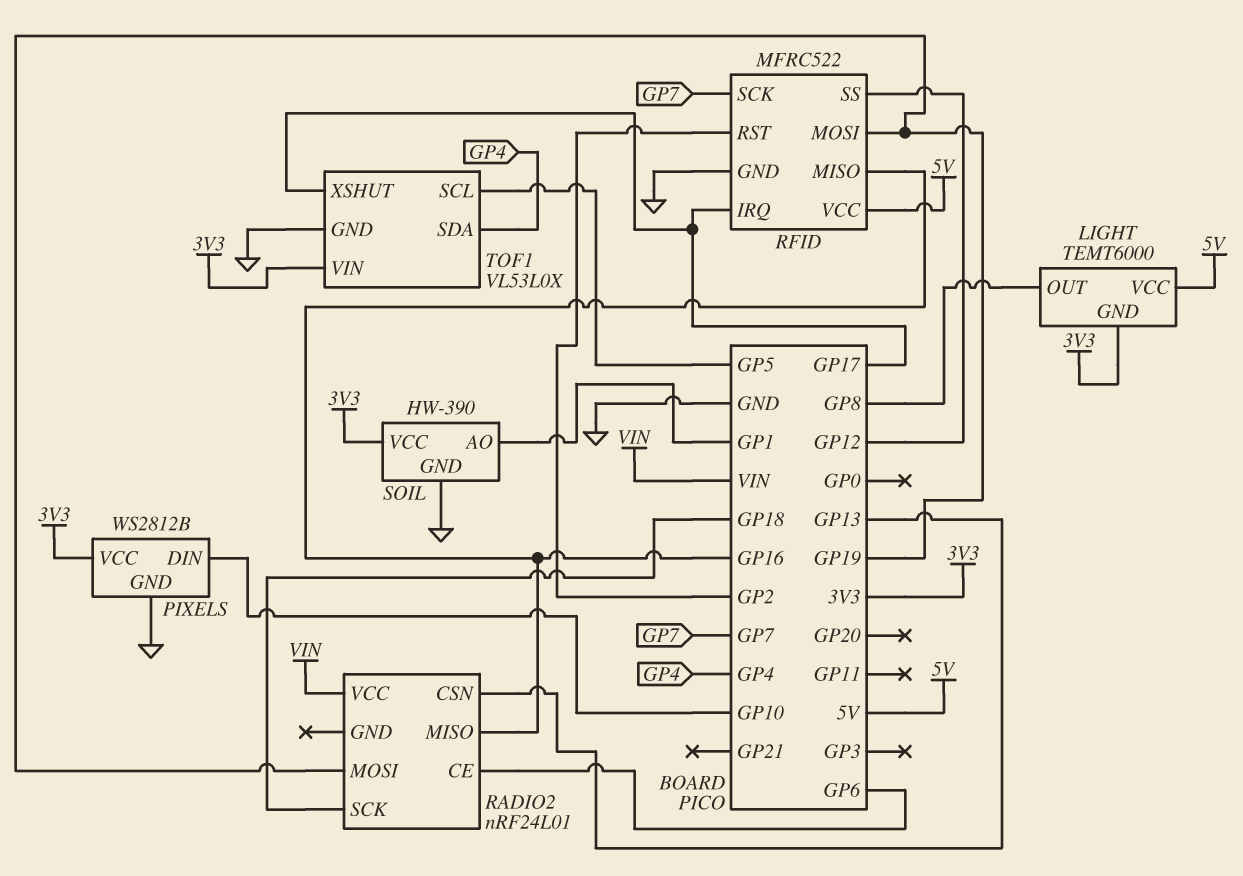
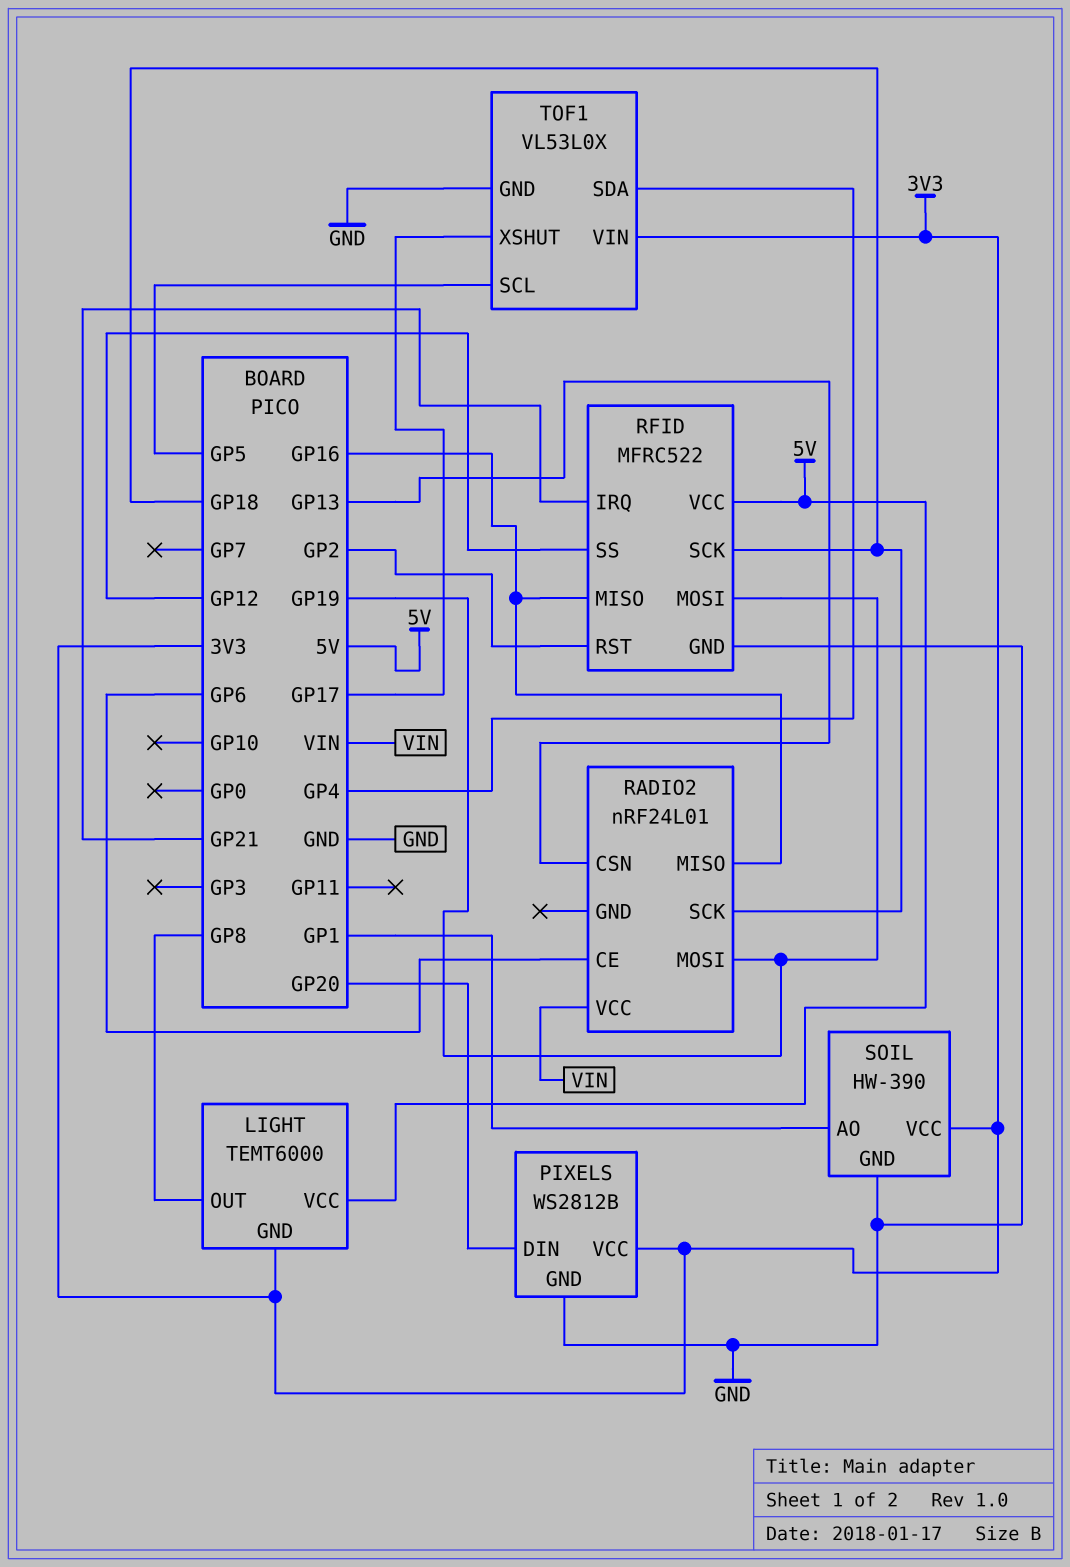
PIXELS pin DIN: GP10 -> GP20
RFID pin IRQ: GP17 -> GP21
RFID pin SCK: GP7 -> GP18

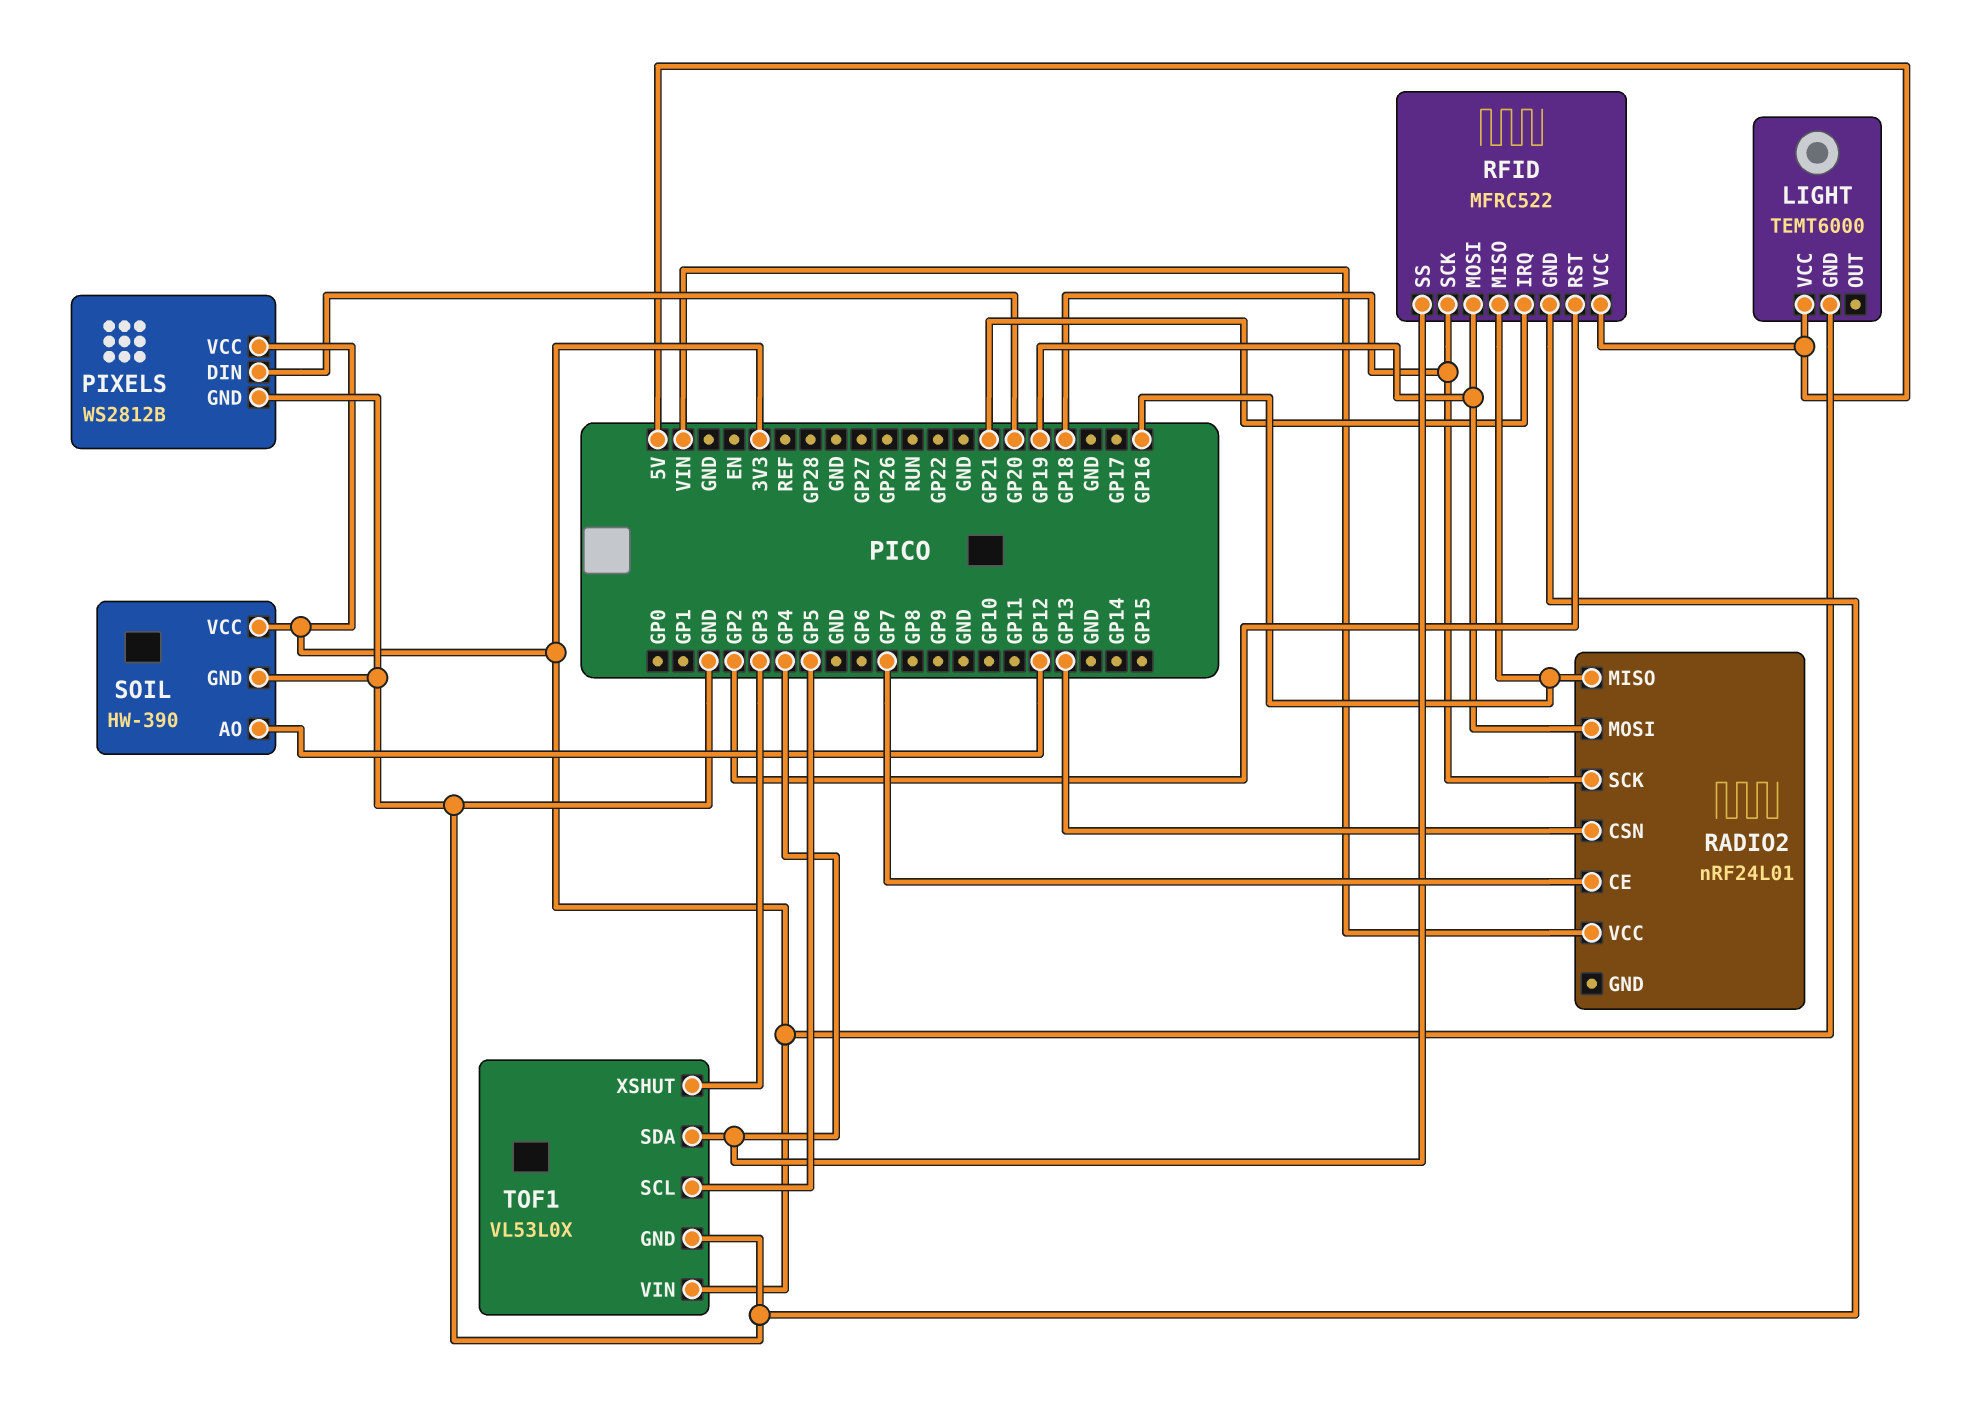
LIGHT pin OUT: GP8 -> none
RADIO2 pin CE: GP6 -> GP7
RFID pin SS: GP12 -> GP4
SOIL pin AO: GP1 -> GP12
TOF1 pin XSHUT: GP17 -> GP3

